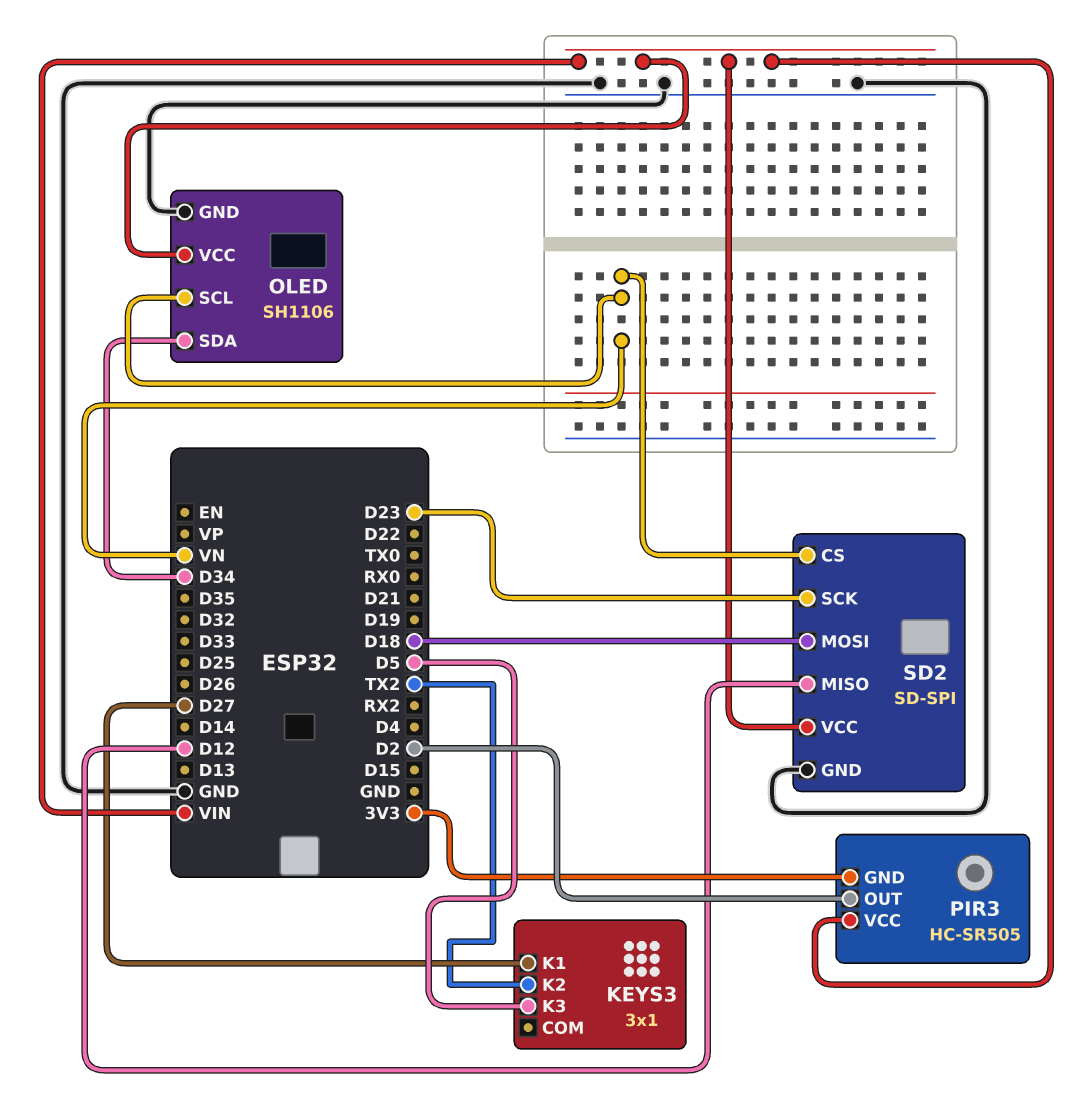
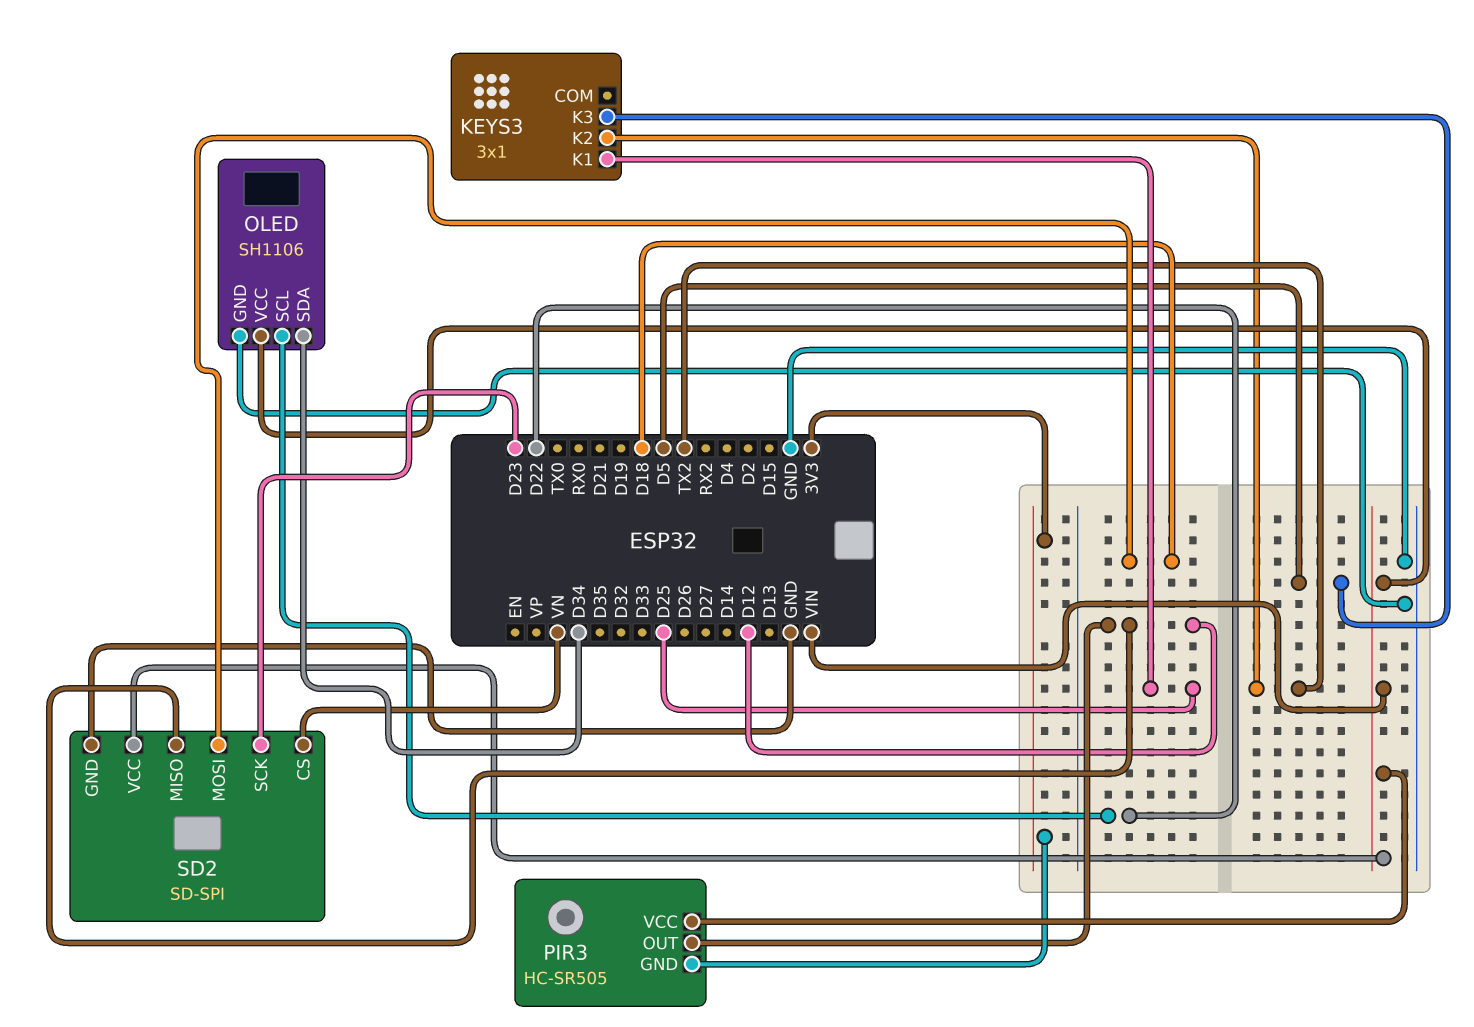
KEYS3 pin K1: D27 -> D25
OLED pin SCL: VN -> D22
PIR3 pin OUT: D2 -> D12

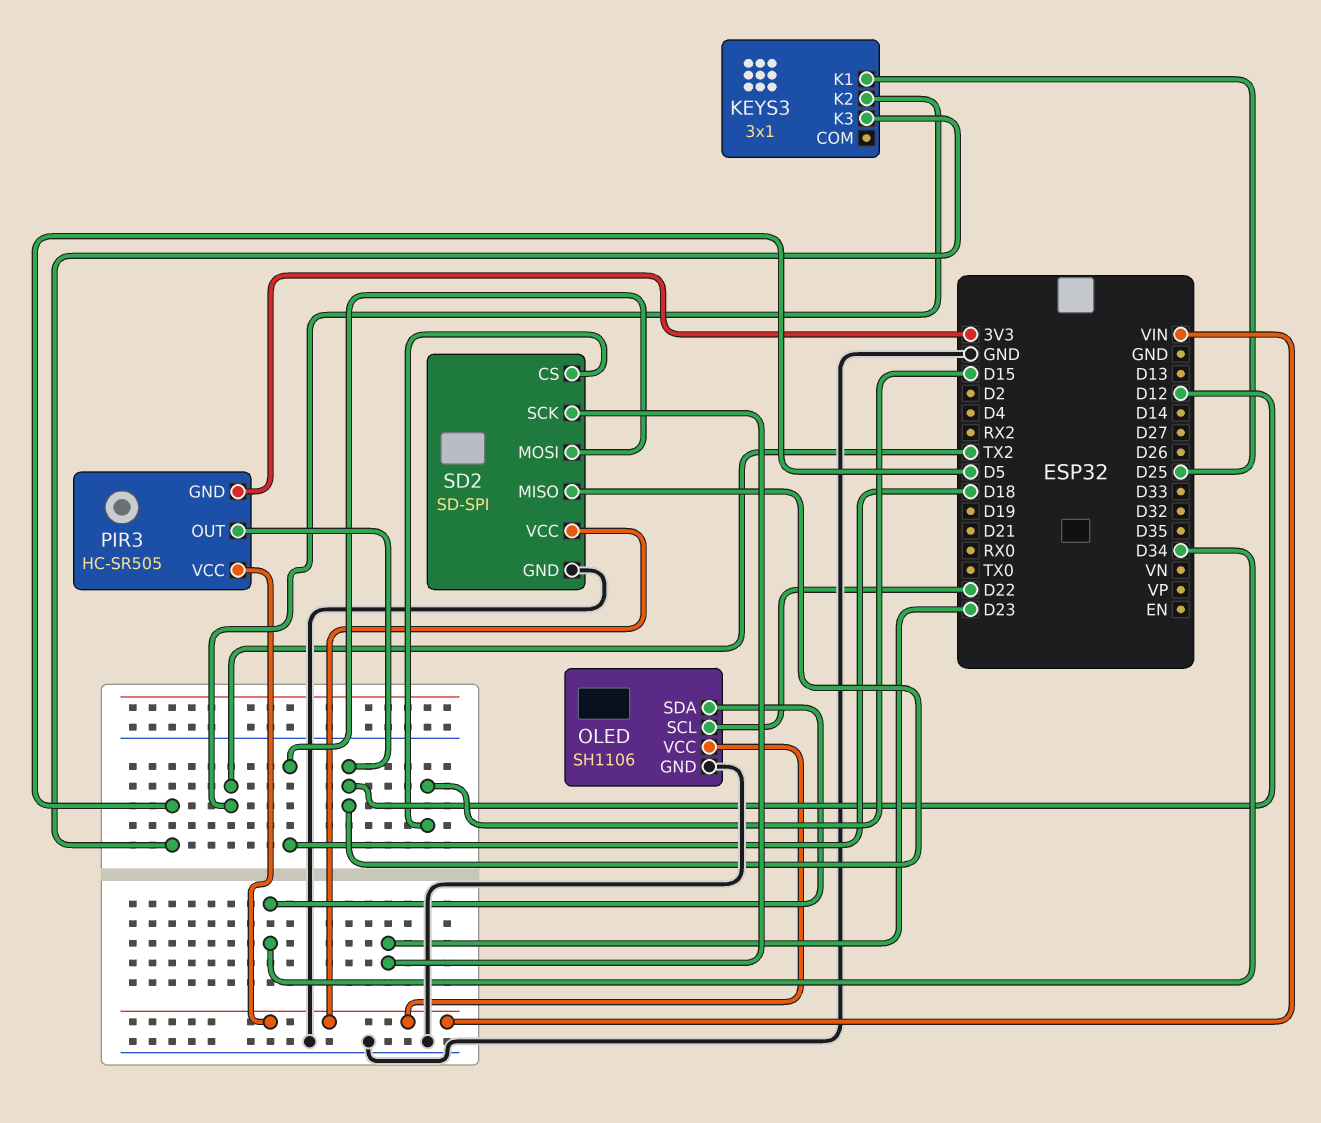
SD2 pin CS: VN -> D15

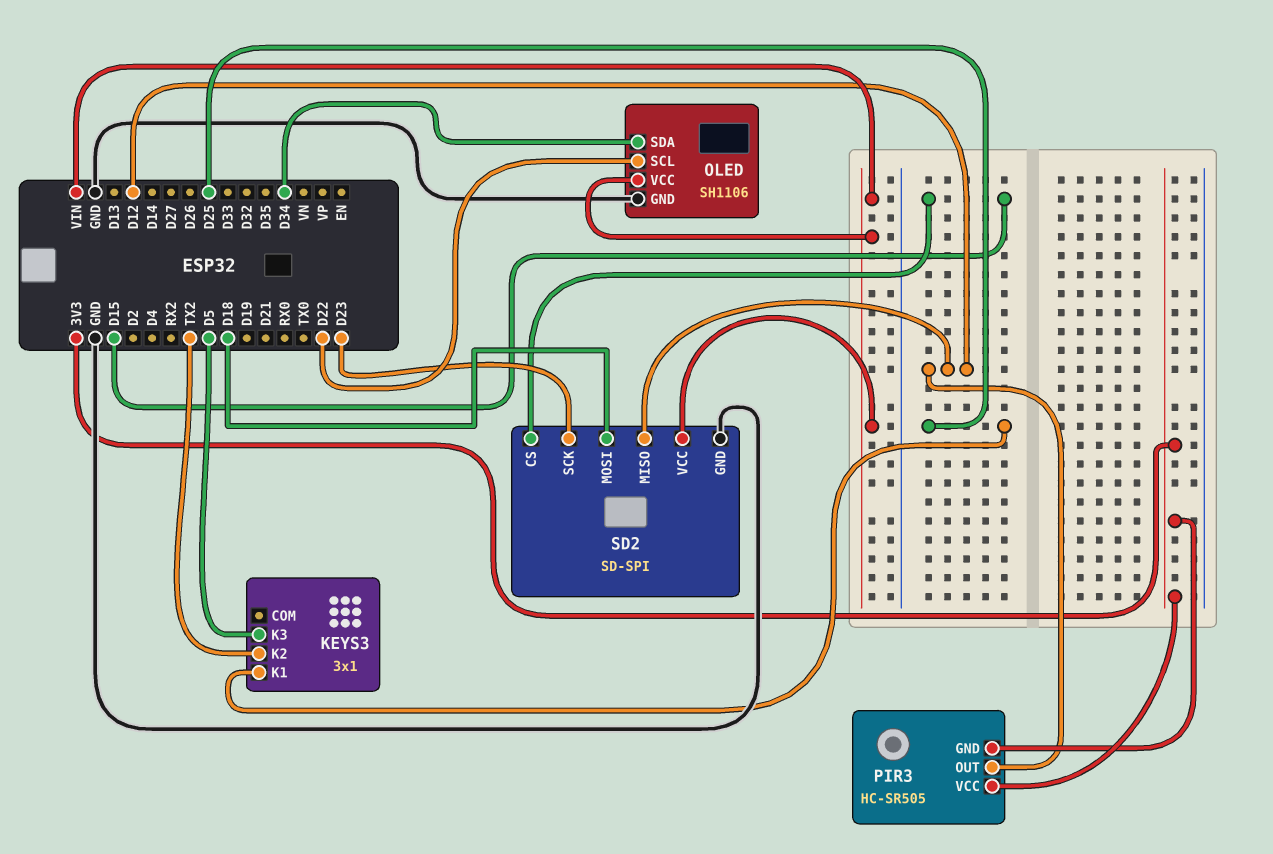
PIR3 pin VCC: VIN -> 3V3

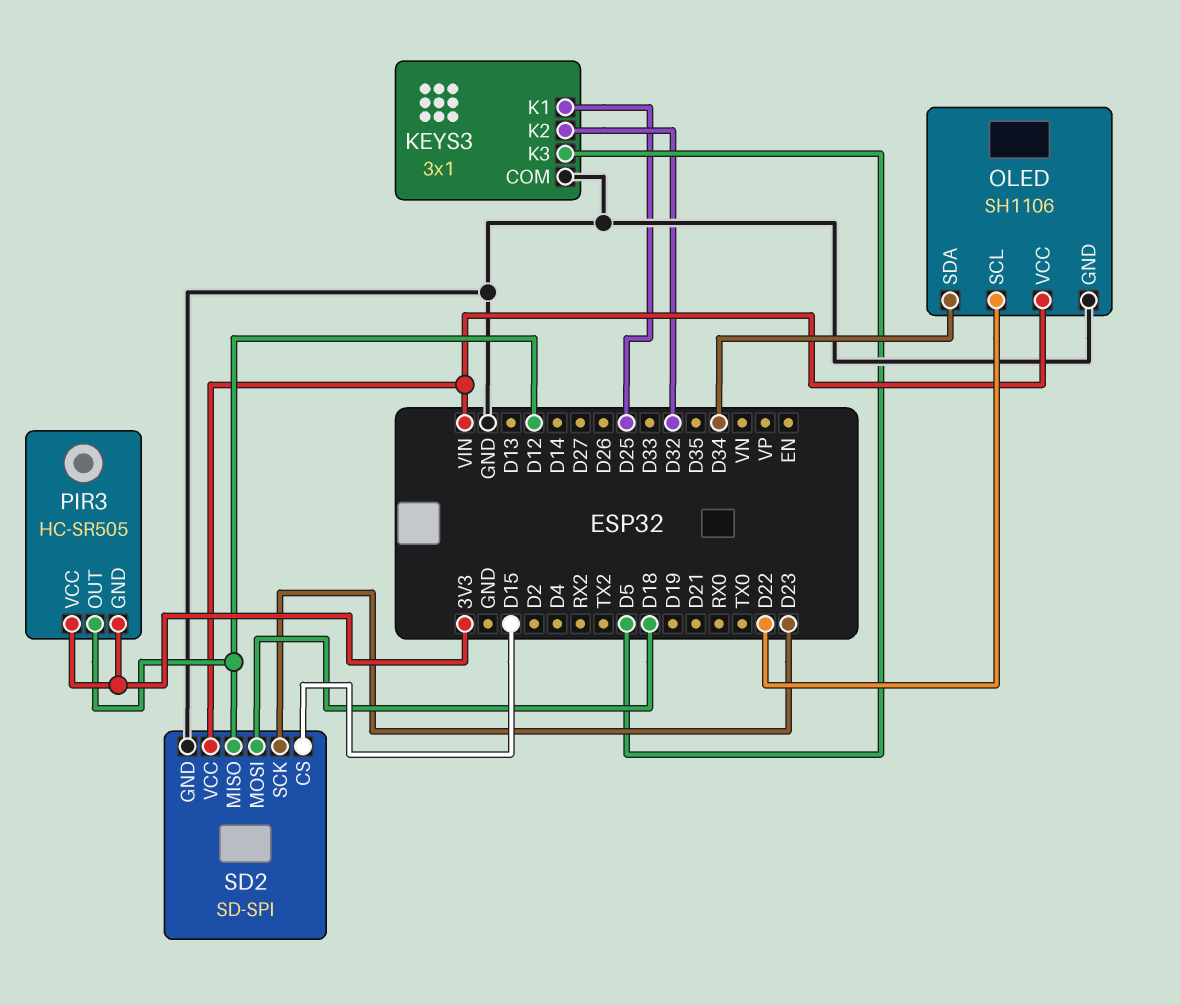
KEYS3 pin COM: none -> GND
KEYS3 pin K2: TX2 -> D32

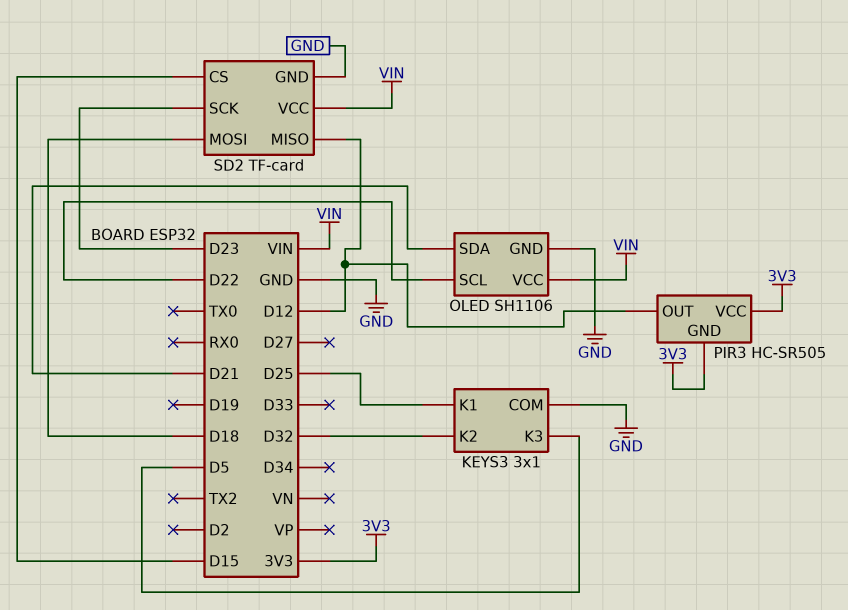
OLED pin SDA: D34 -> D21
SD2: SD-SPI -> TF-card

